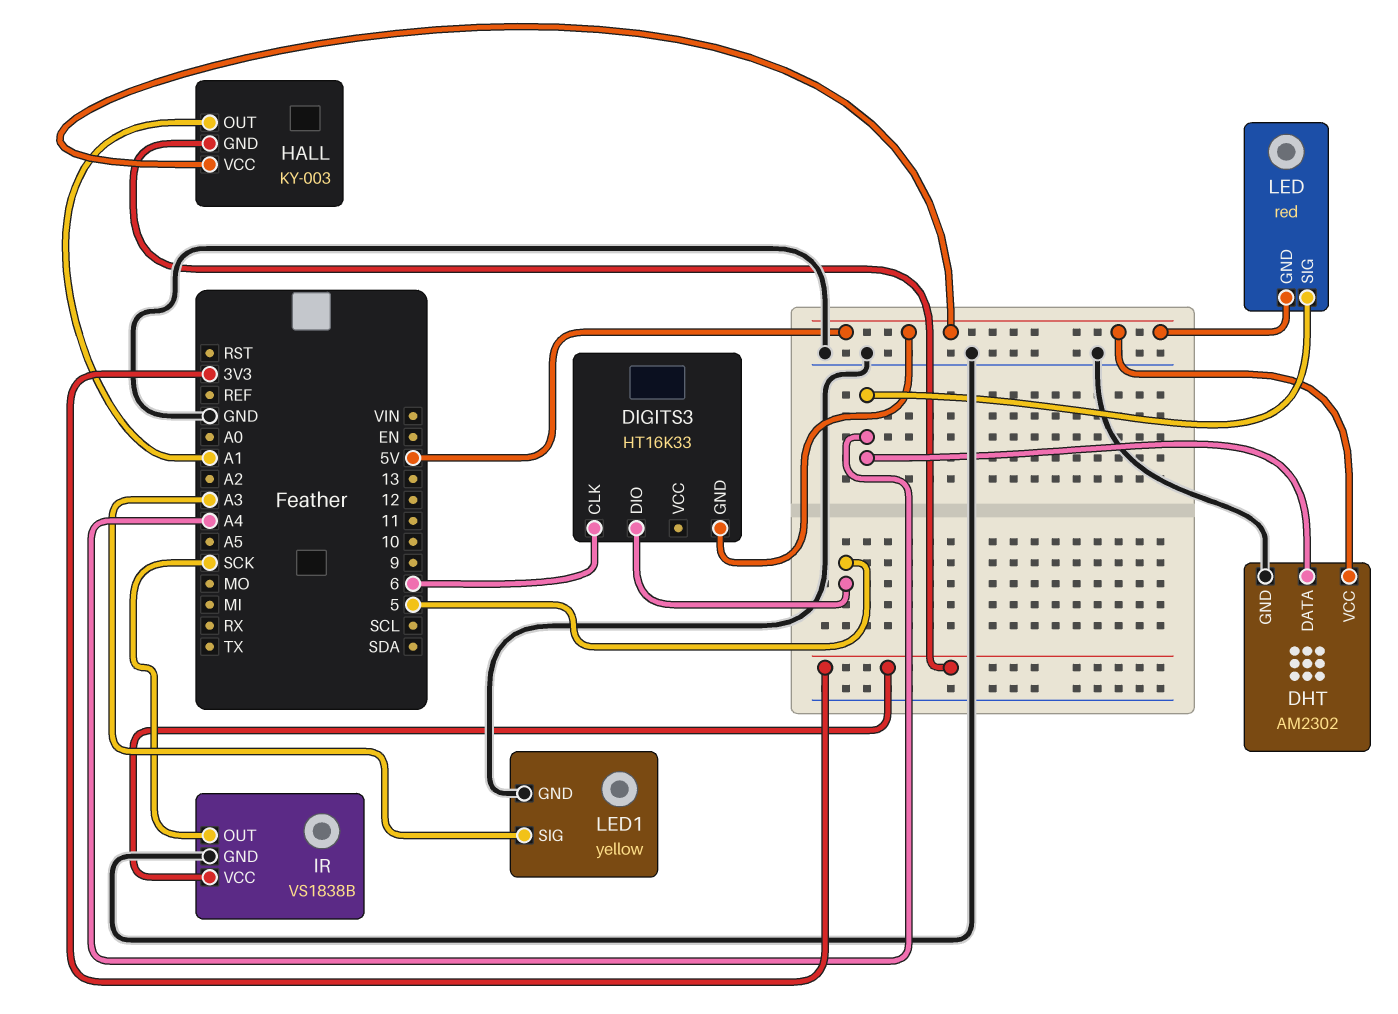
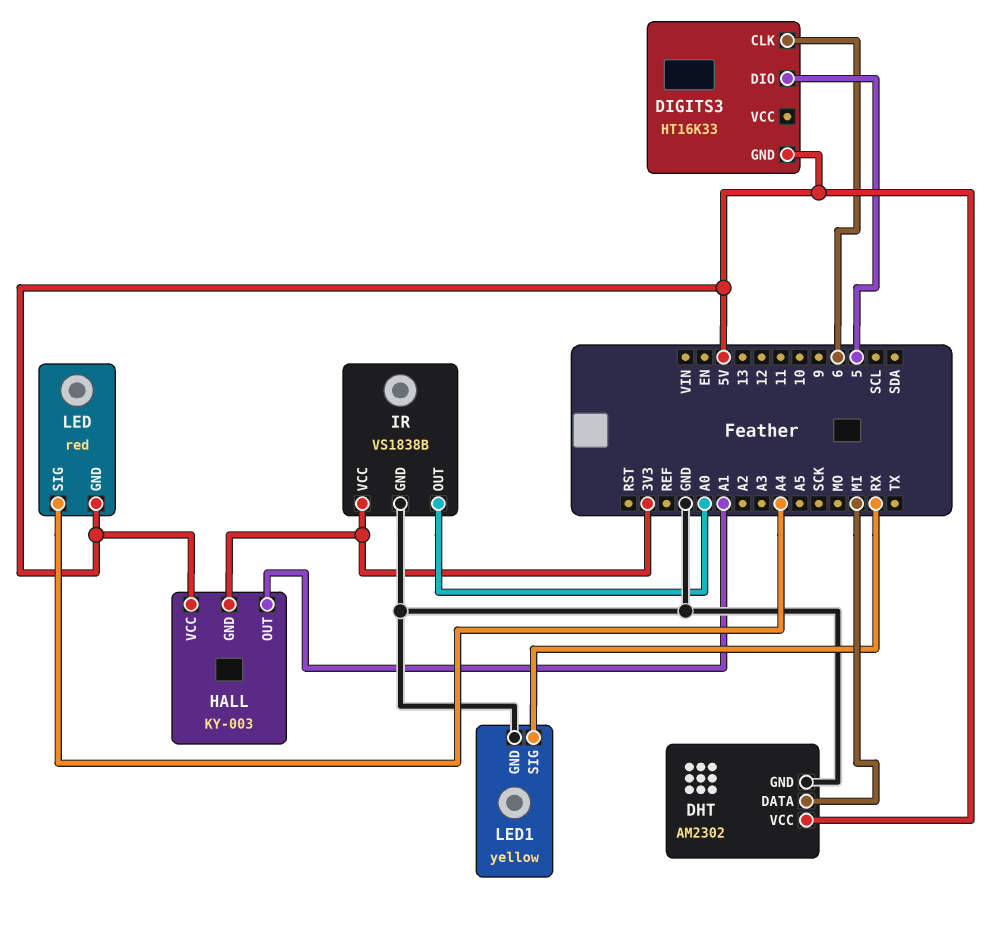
DHT pin DATA: A4 -> MI
IR pin OUT: SCK -> A0
LED1 pin SIG: A3 -> RX

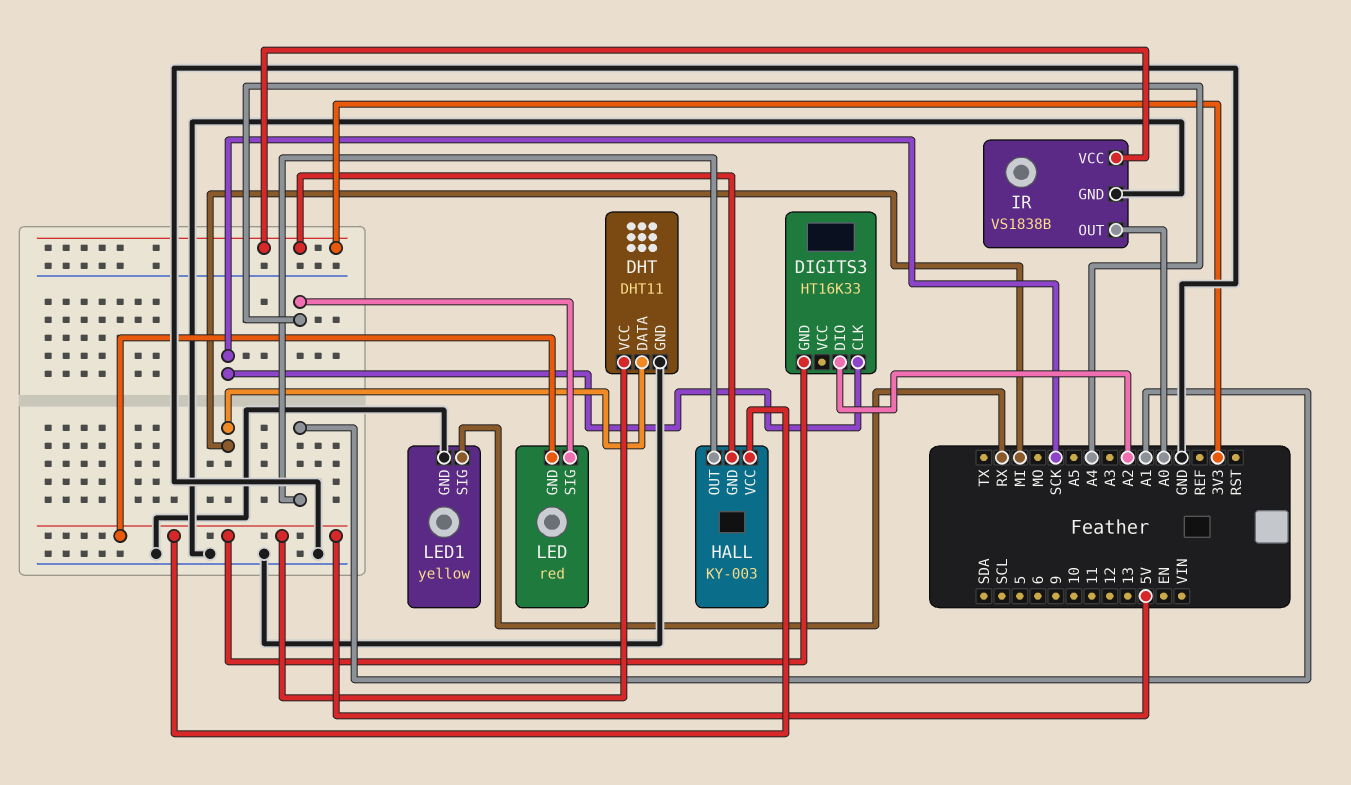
DHT: AM2302 -> DHT11
DIGITS3 pin CLK: 6 -> SCK
DIGITS3 pin DIO: 5 -> A2

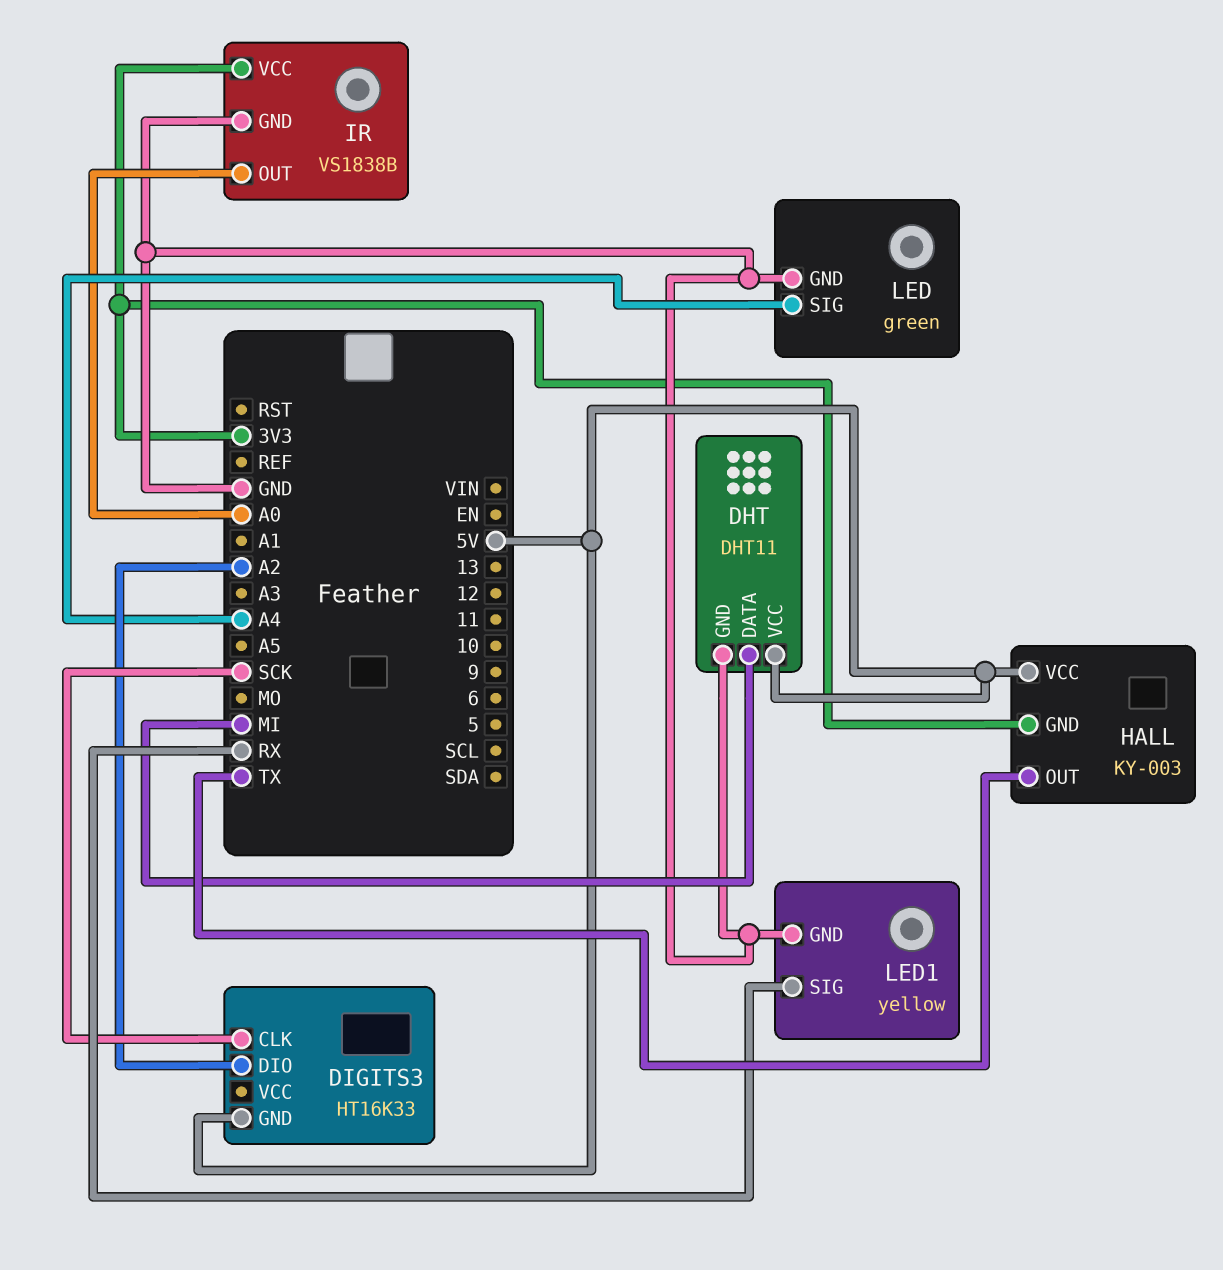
HALL pin OUT: A1 -> TX
LED: red -> green
LED pin GND: 5V -> GND

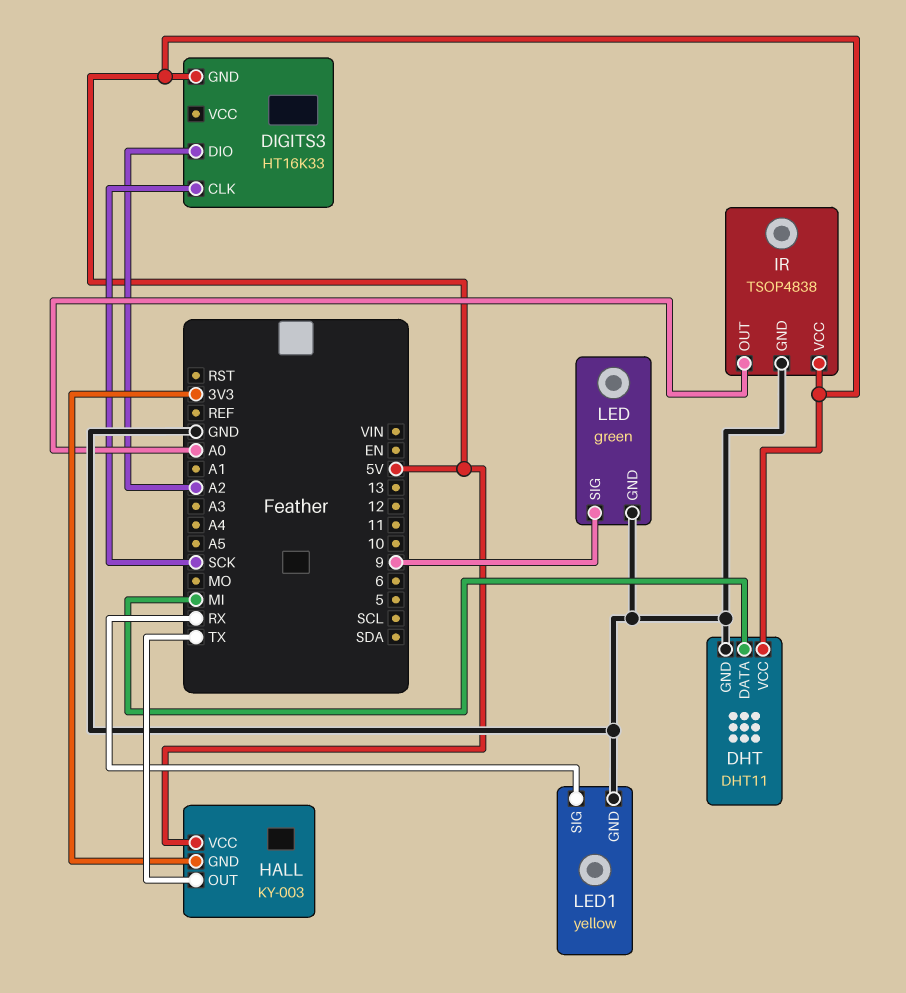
IR: VS1838B -> TSOP4838
IR pin VCC: 3V3 -> 5V
LED pin SIG: A4 -> 9

